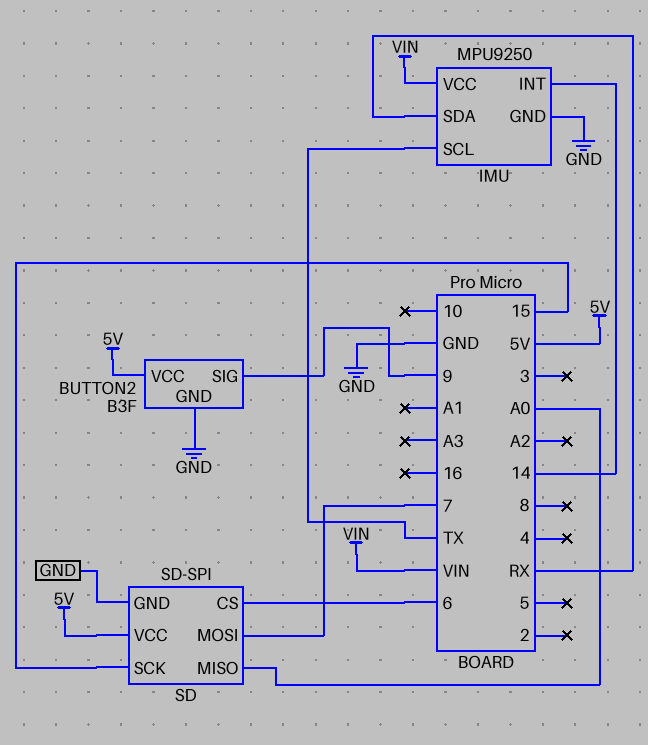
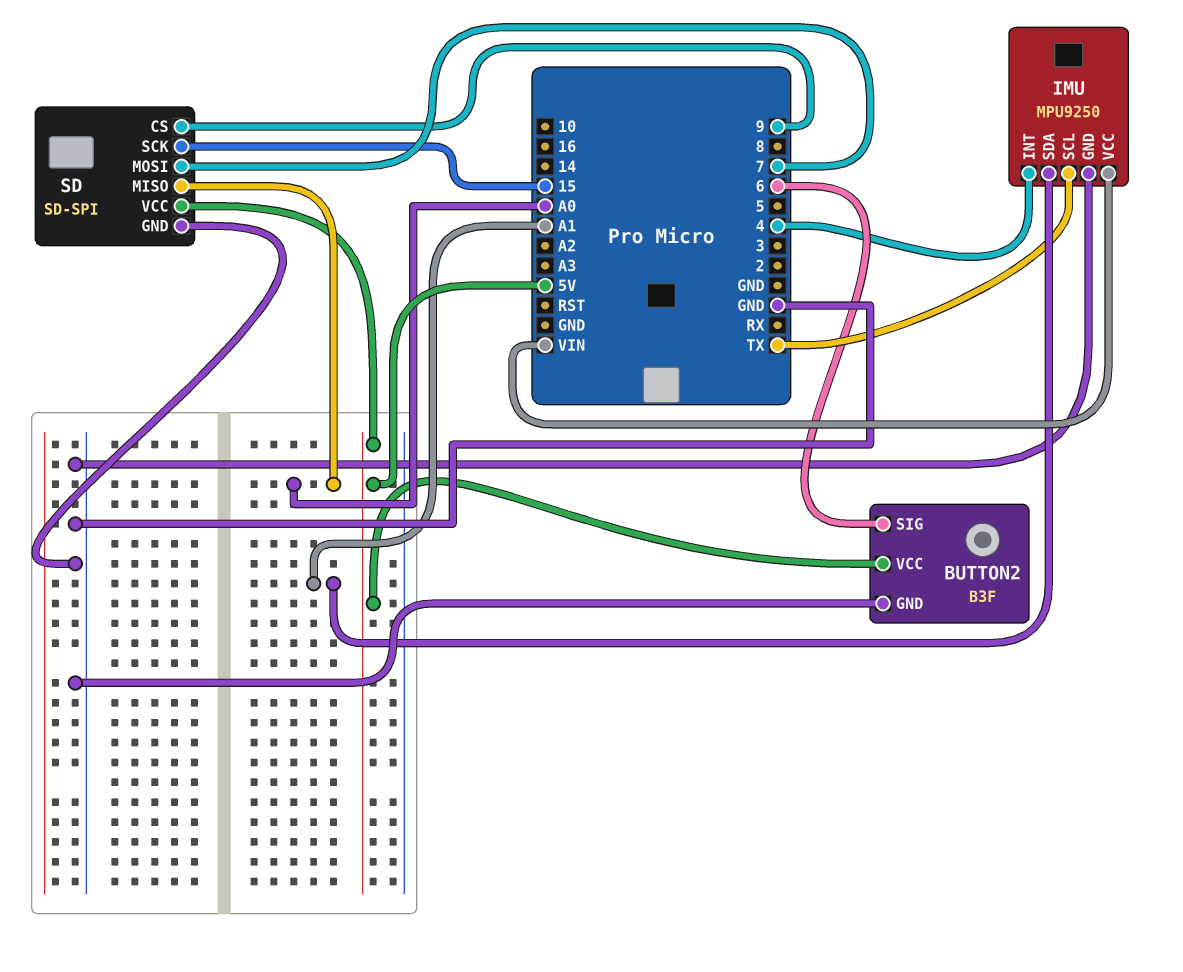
BUTTON2 pin SIG: 9 -> 6
IMU pin INT: 14 -> 4
IMU pin SDA: RX -> A1
SD pin CS: 6 -> 9

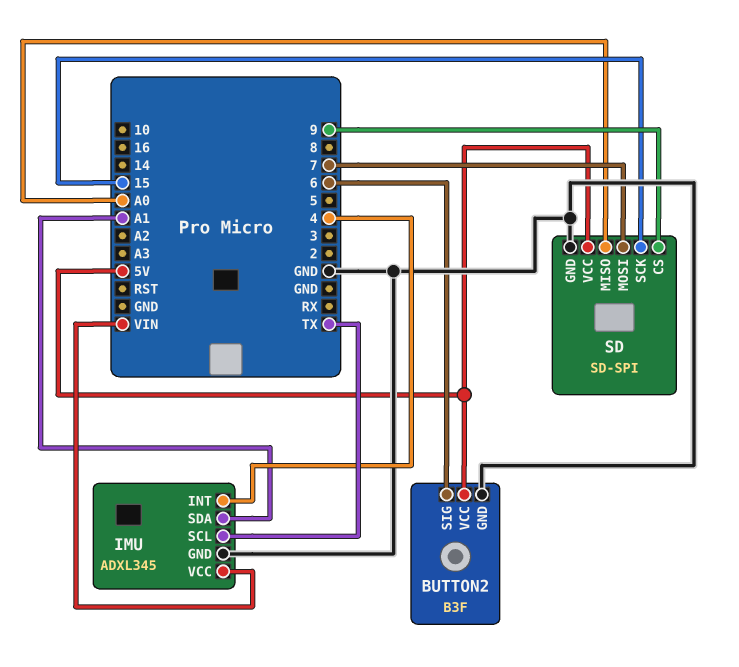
IMU: MPU9250 -> ADXL345

